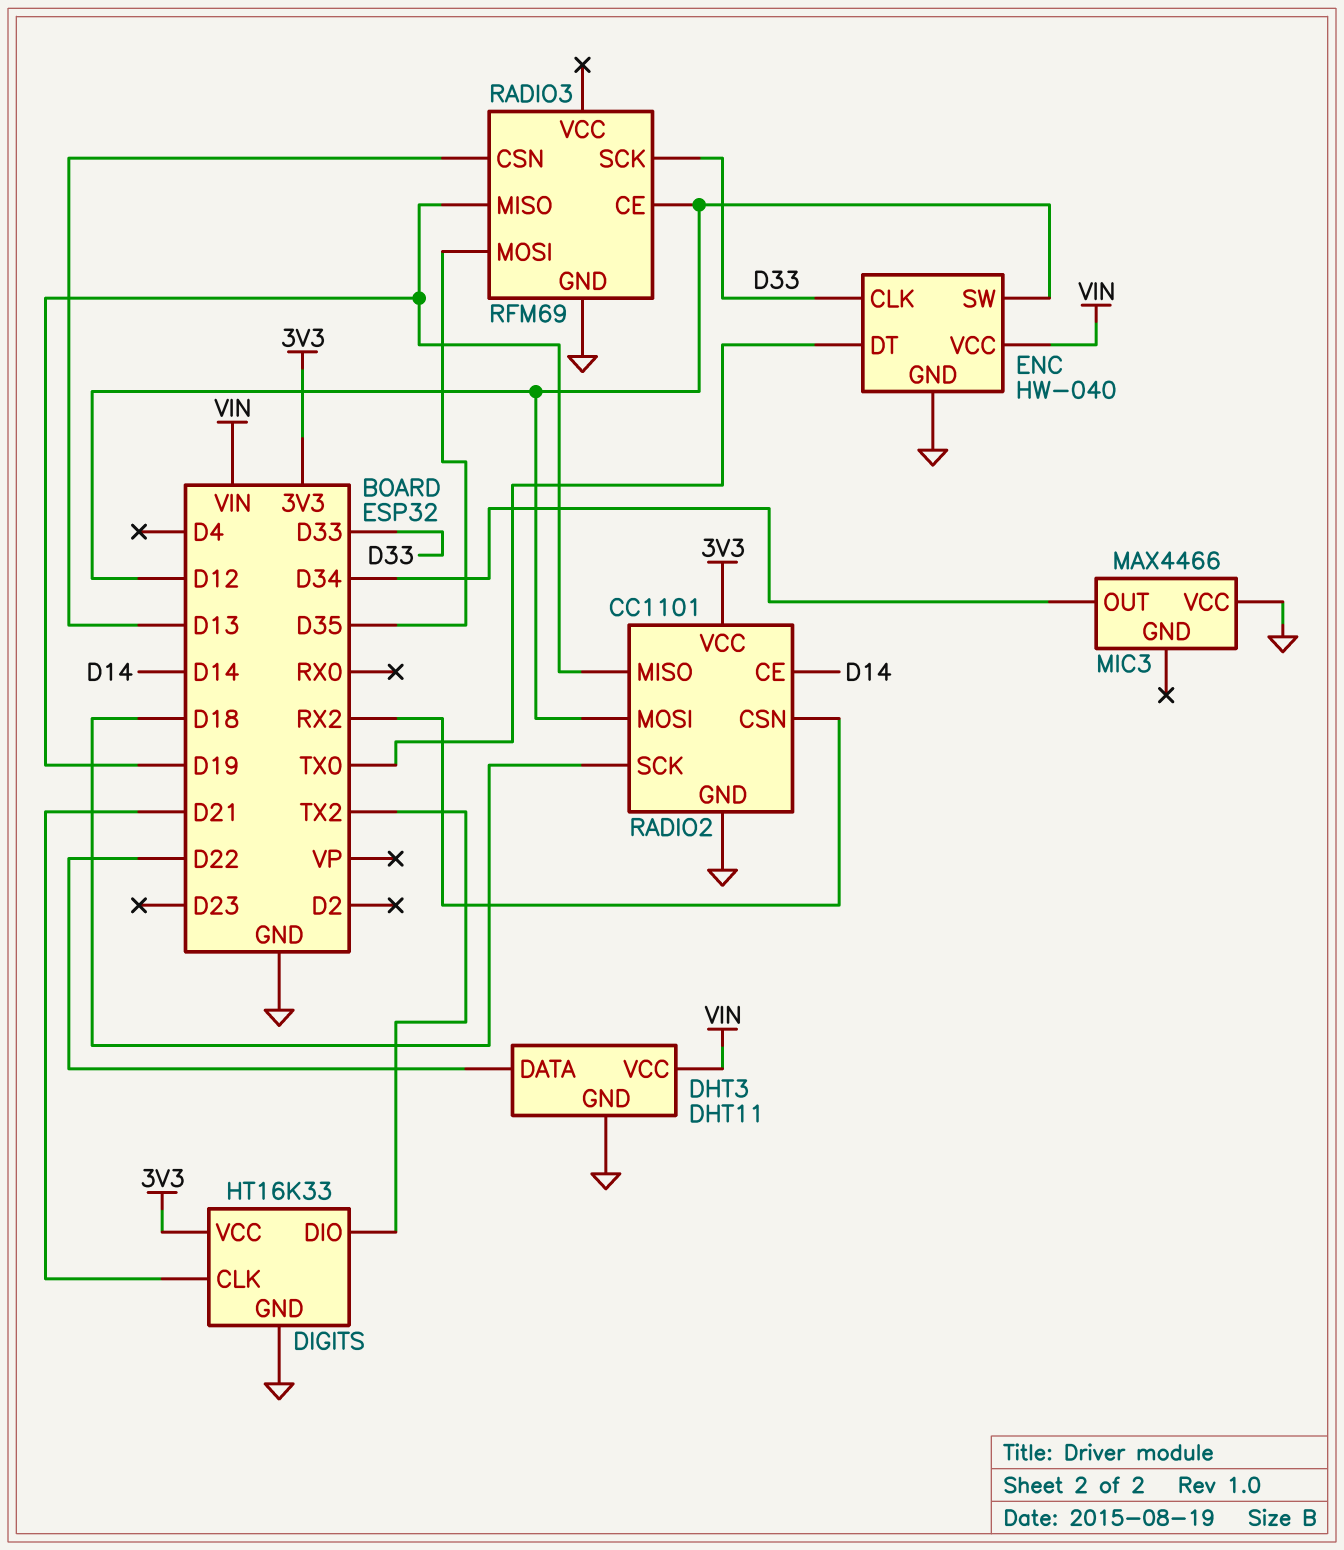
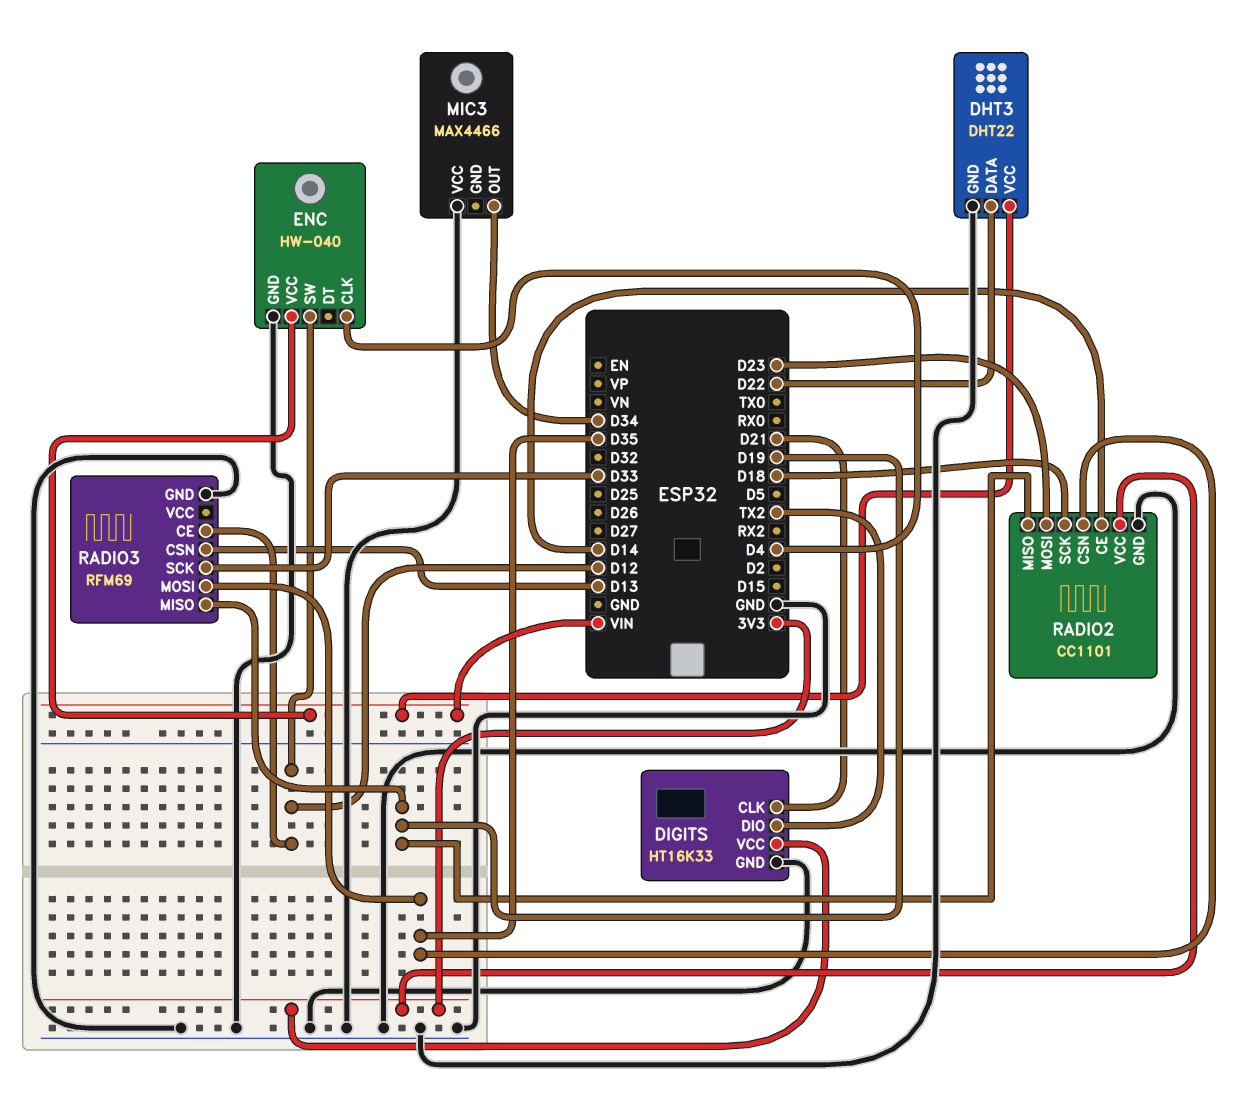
DHT3: DHT11 -> DHT22
ENC pin CLK: D33 -> D4
ENC pin DT: TX0 -> none
RADIO2 pin CSN: RX2 -> D35
RADIO2 pin MOSI: D12 -> D23

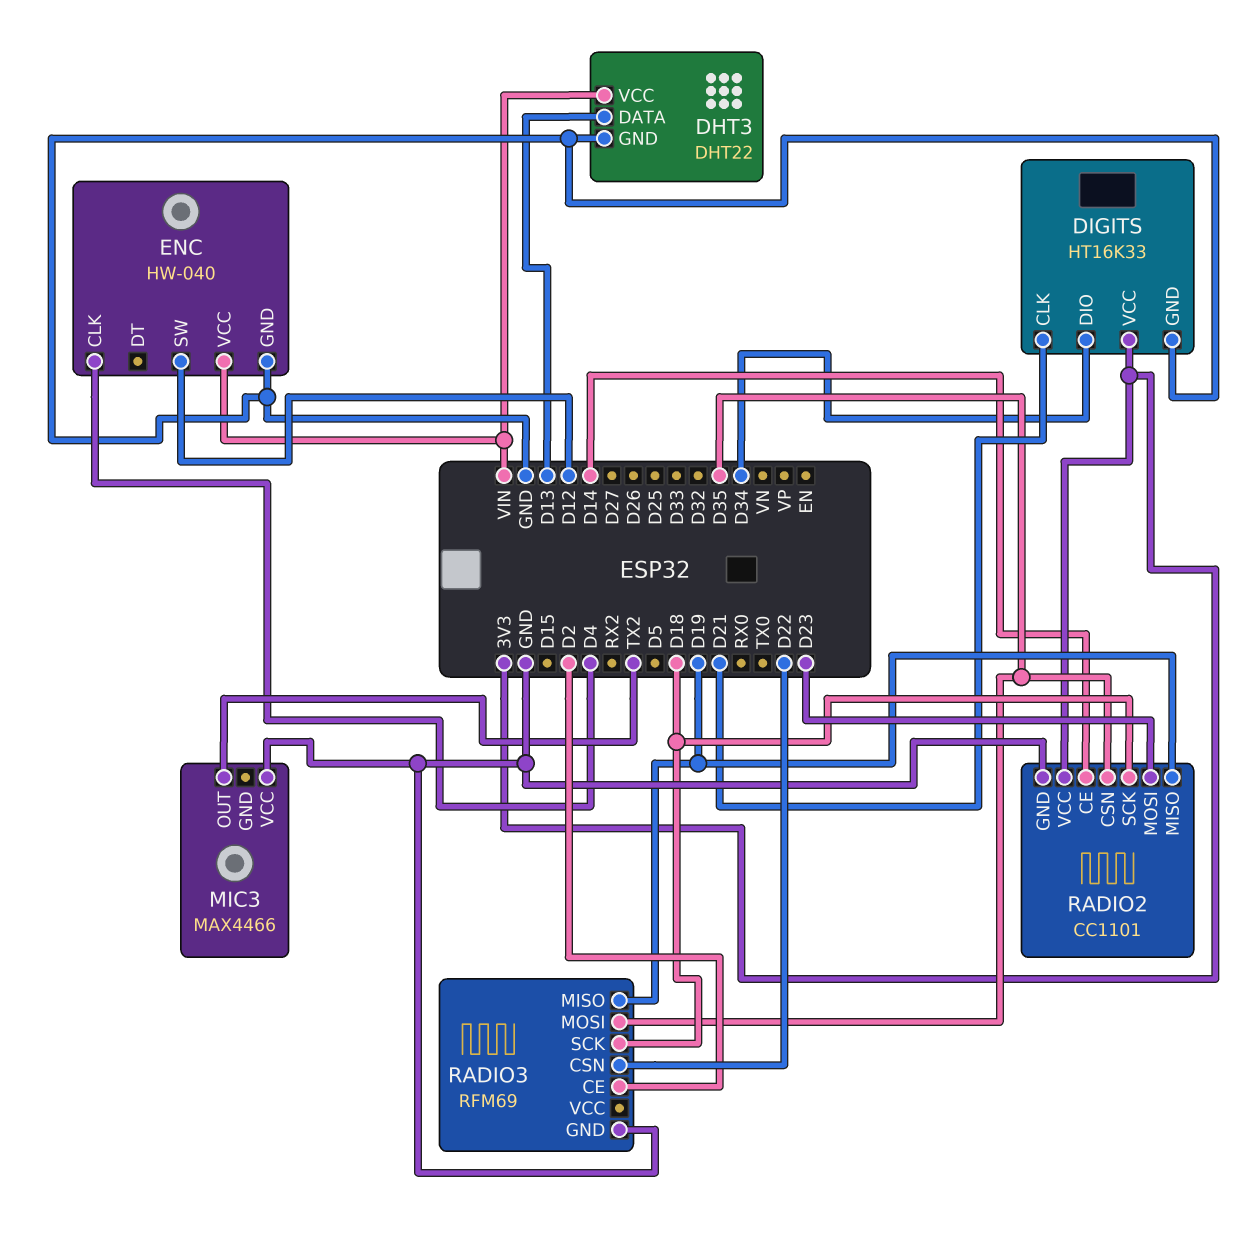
DHT3 pin DATA: D22 -> D13
DIGITS pin DIO: TX2 -> D34
MIC3 pin OUT: D34 -> TX2
RADIO3 pin CE: D12 -> D2
RADIO3 pin CSN: D13 -> D22
RADIO3 pin SCK: D33 -> D18

